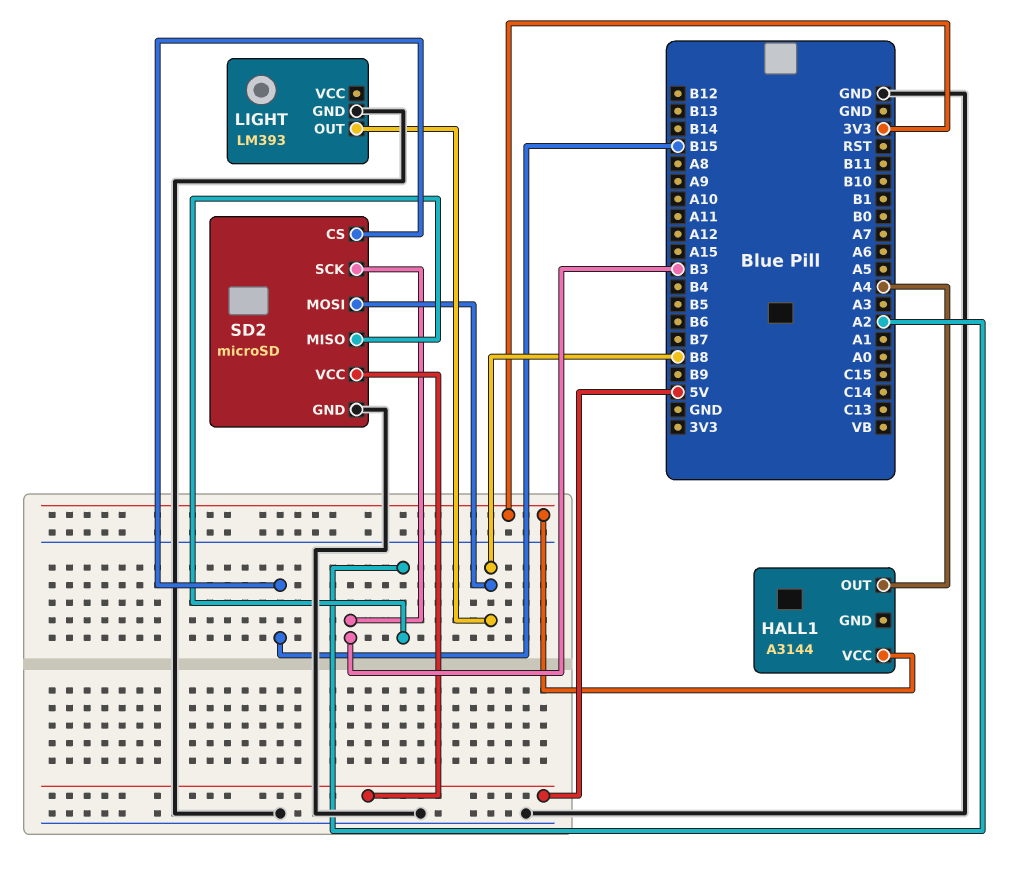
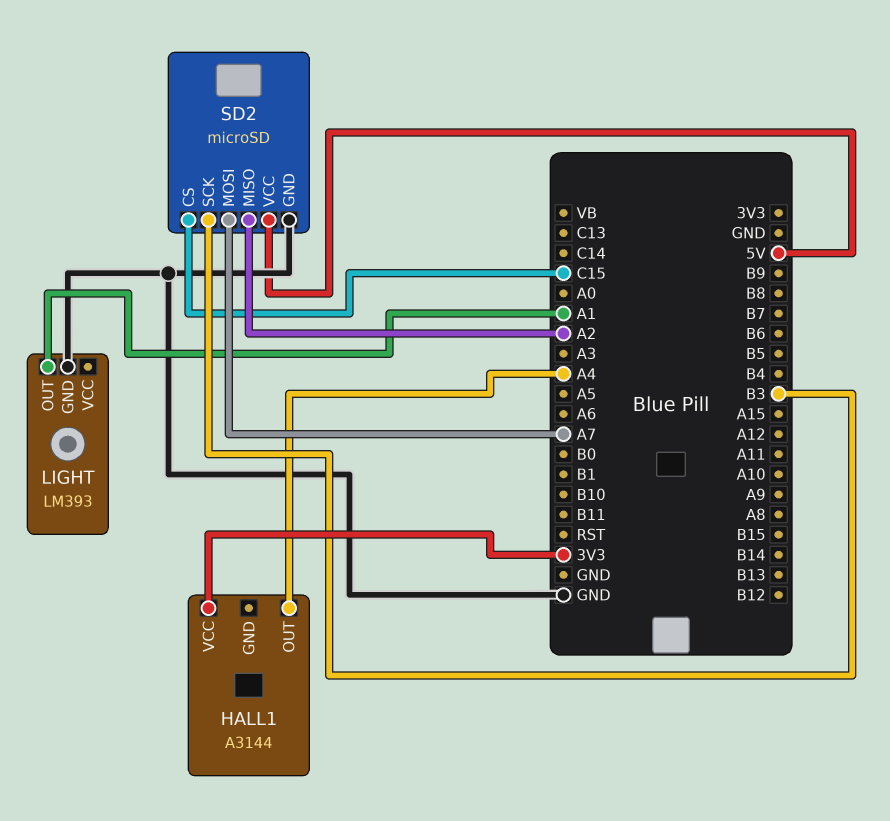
LIGHT pin OUT: B8 -> A1
SD2 pin CS: B15 -> C15
SD2 pin MOSI: B8 -> A7

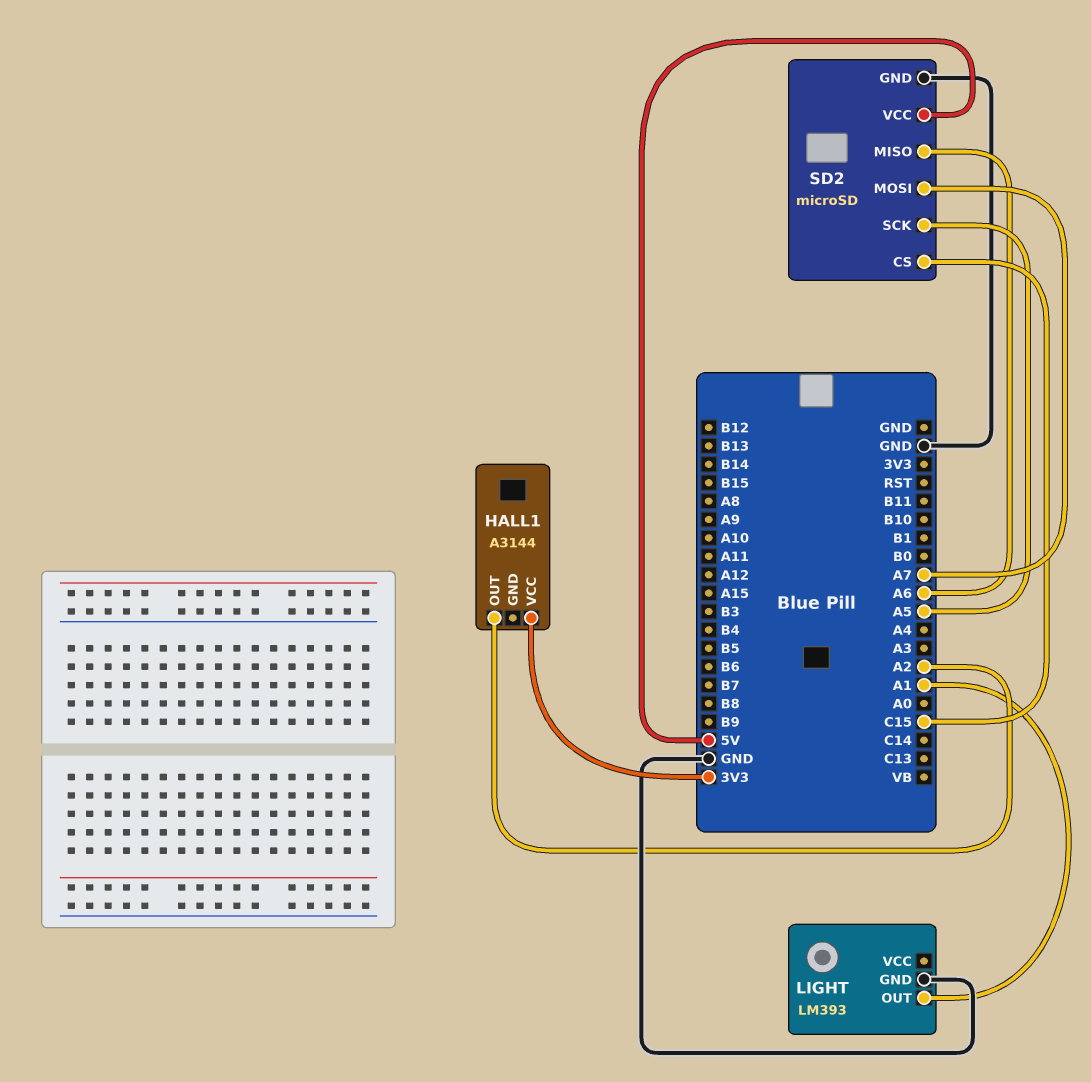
HALL1 pin OUT: A4 -> A2
SD2 pin MISO: A2 -> A6
SD2 pin SCK: B3 -> A5

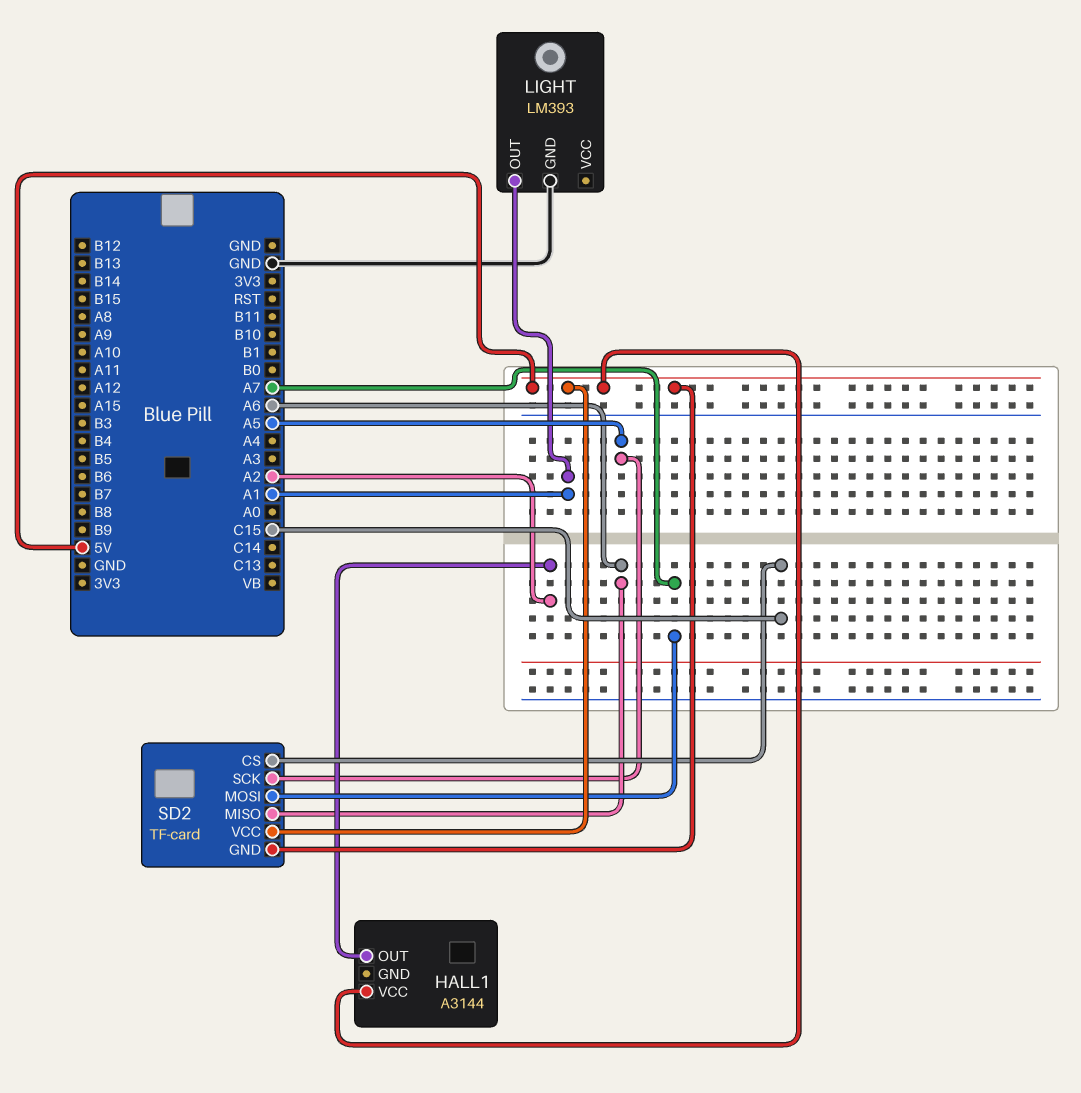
HALL1 pin VCC: 3V3 -> 5V
SD2: microSD -> TF-card
SD2 pin GND: GND -> 5V

